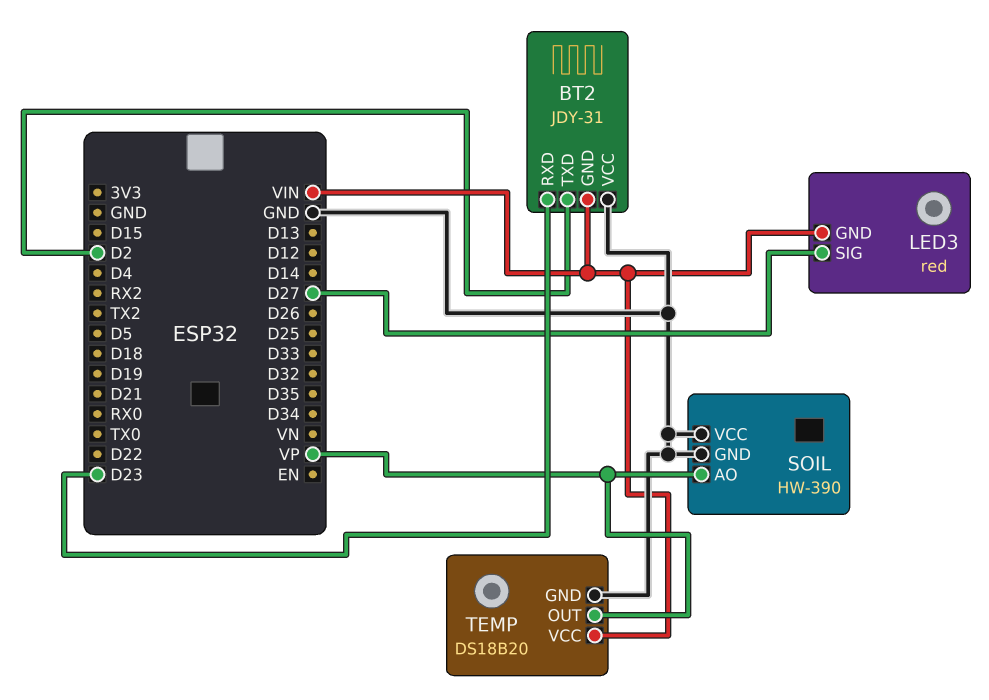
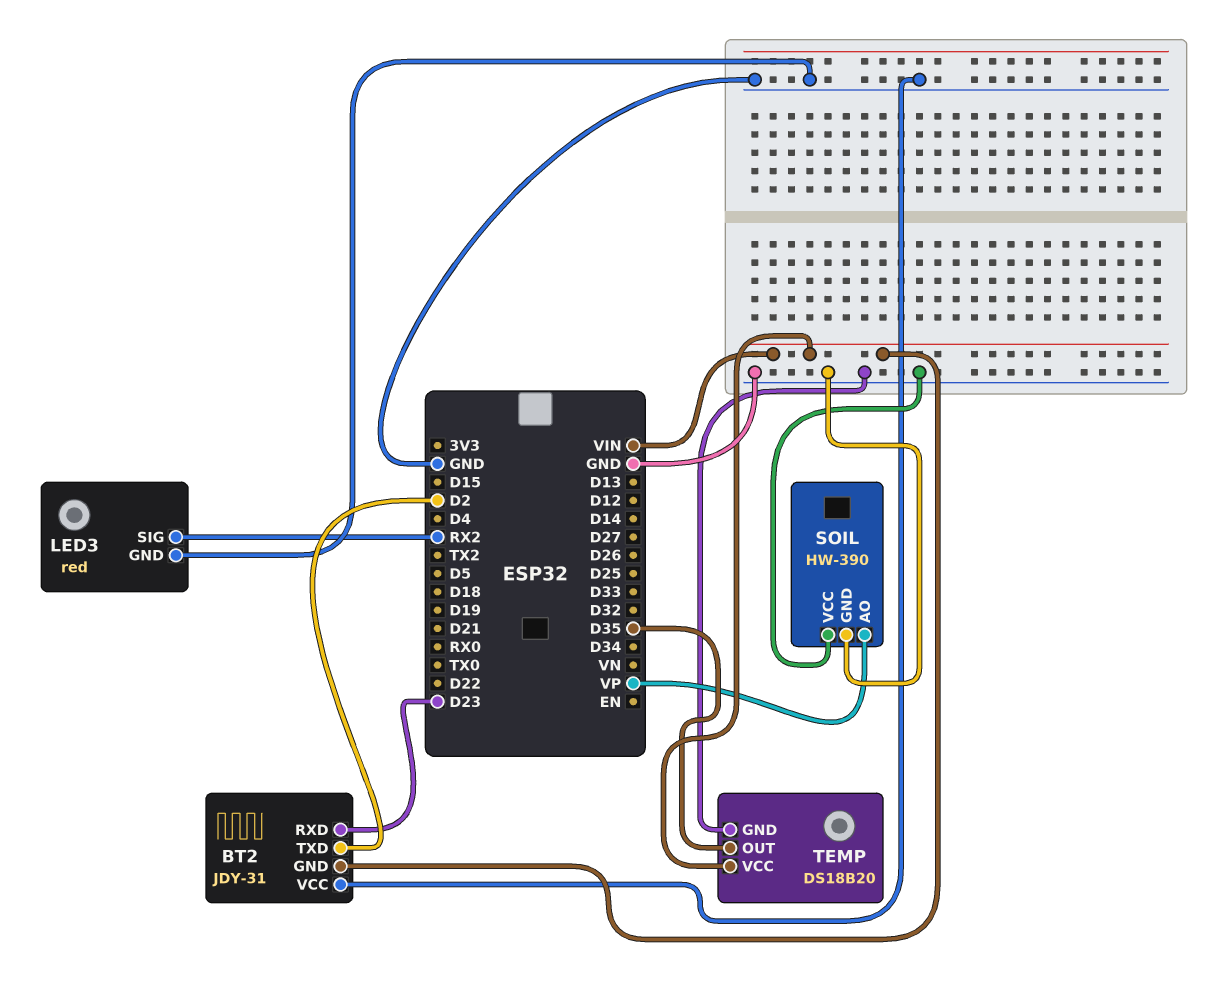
LED3 pin GND: VIN -> GND
LED3 pin SIG: D27 -> RX2
TEMP pin OUT: VP -> D35

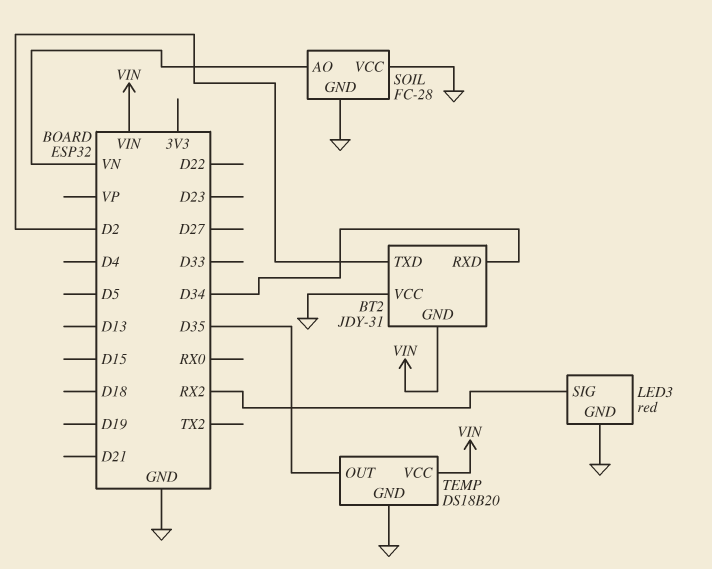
BT2 pin RXD: D23 -> D34
SOIL: HW-390 -> FC-28
SOIL pin AO: VP -> VN

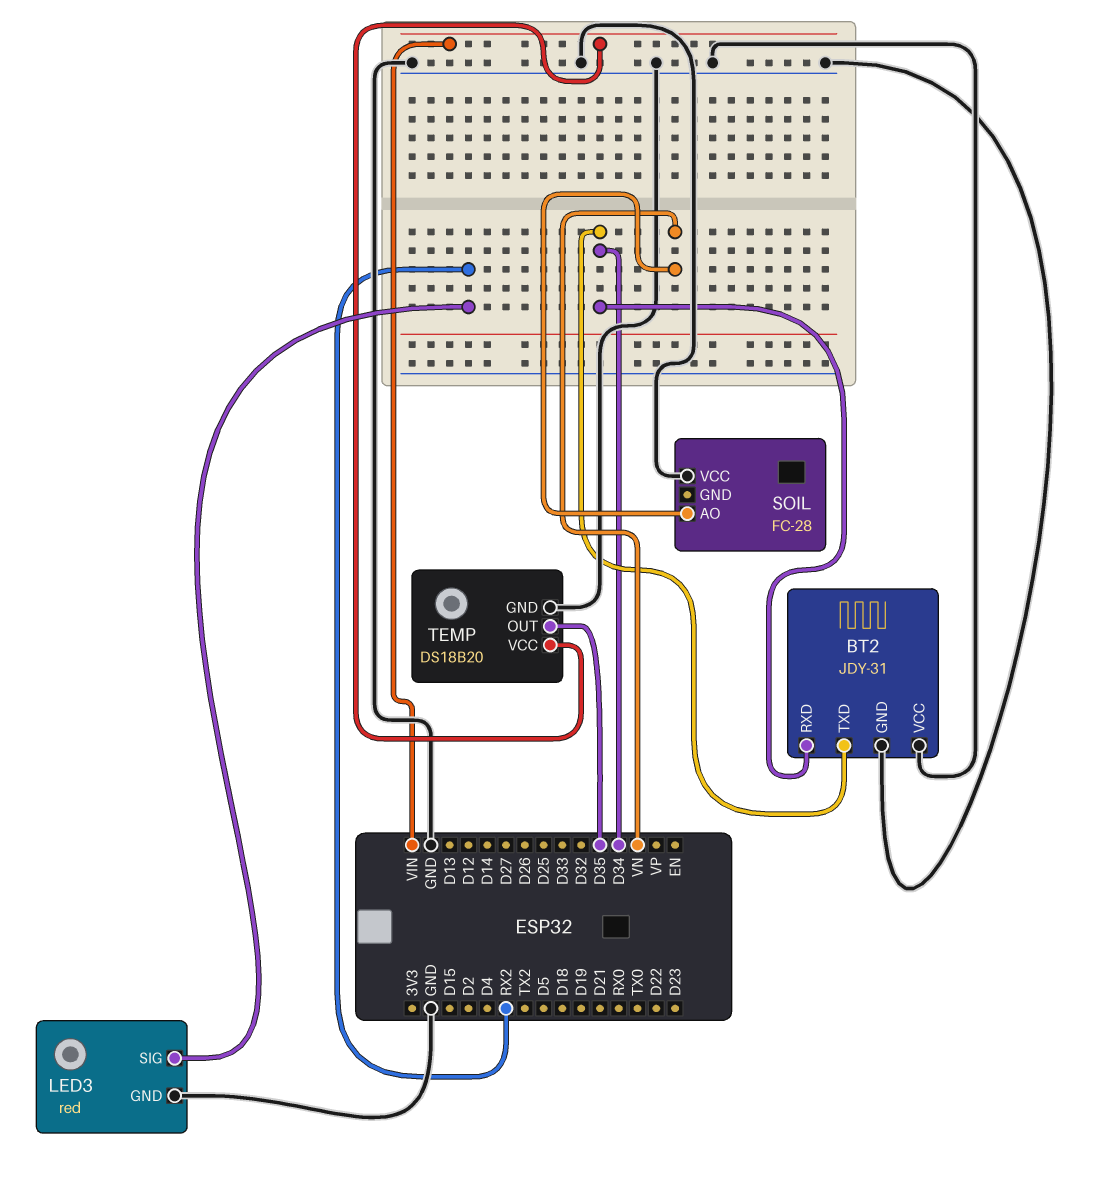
BT2 pin GND: VIN -> GND
BT2 pin TXD: D2 -> D34
SOIL pin GND: GND -> none

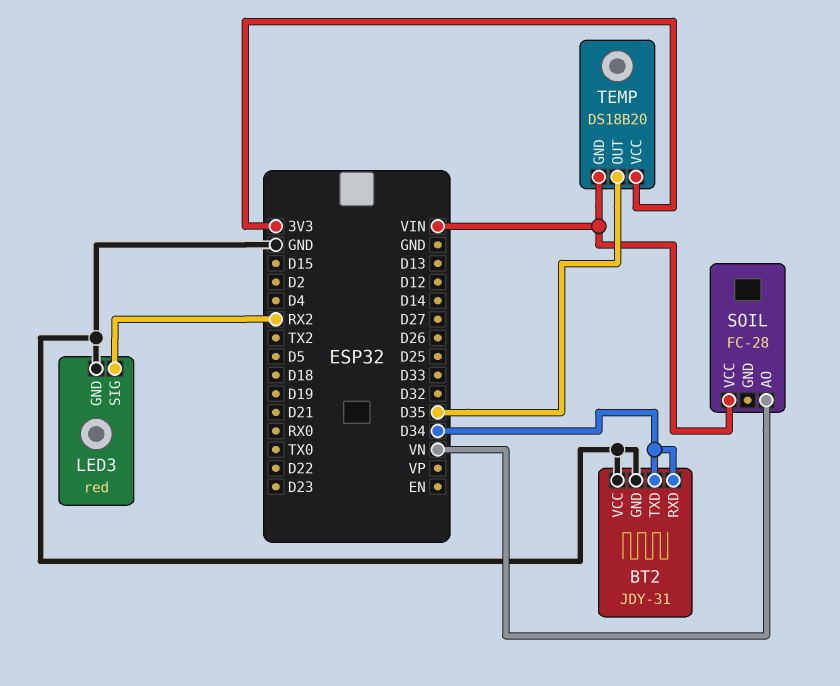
SOIL pin VCC: GND -> VIN
TEMP pin GND: GND -> VIN
TEMP pin VCC: VIN -> 3V3

